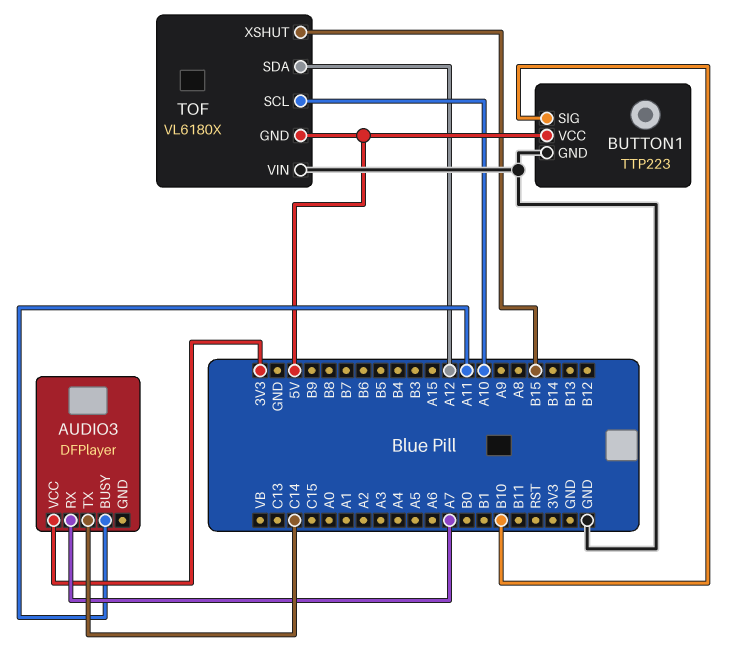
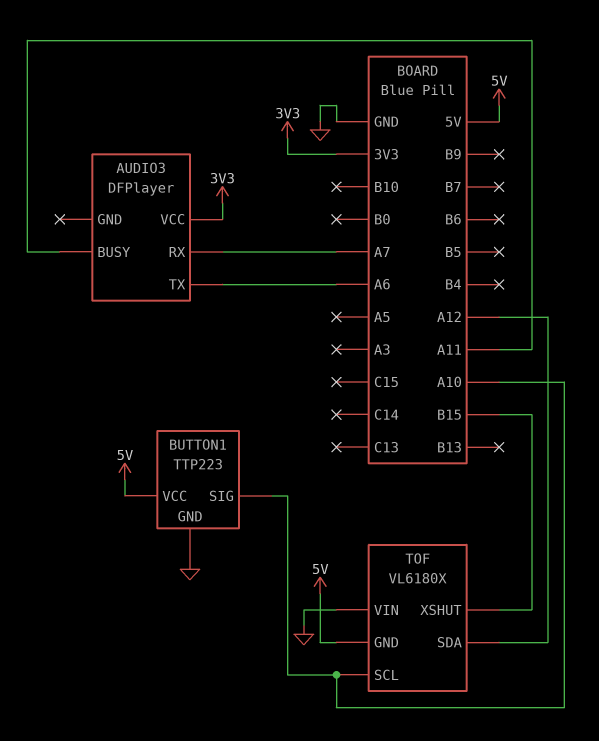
AUDIO3 pin TX: C14 -> A6
BUTTON1 pin SIG: B10 -> A10

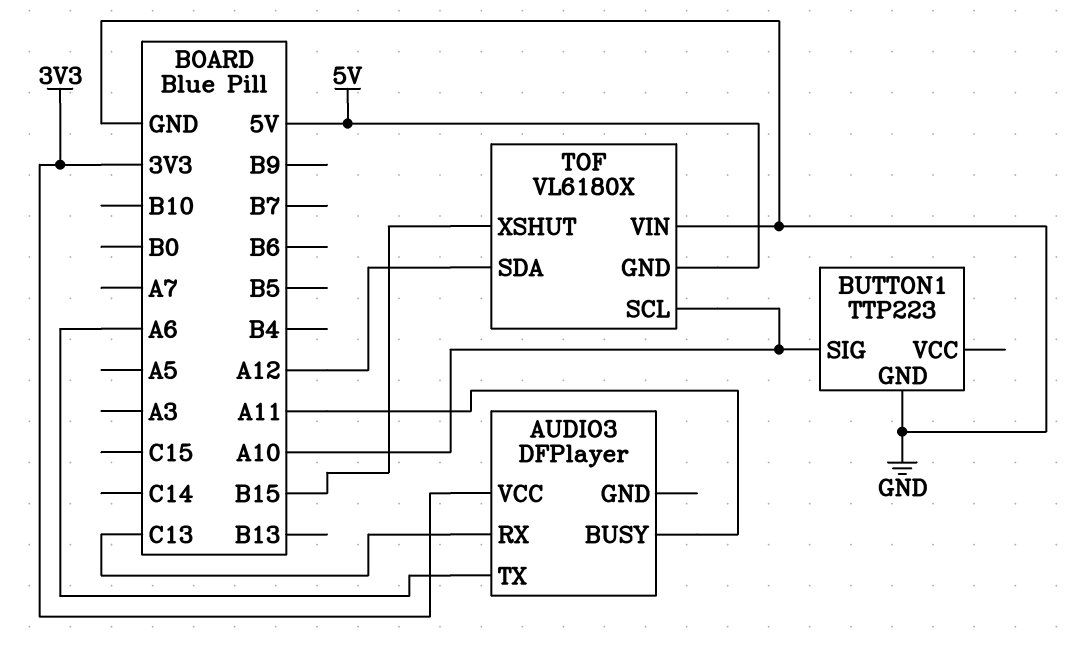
AUDIO3 pin RX: A7 -> C13
BUTTON1 pin VCC: 5V -> none

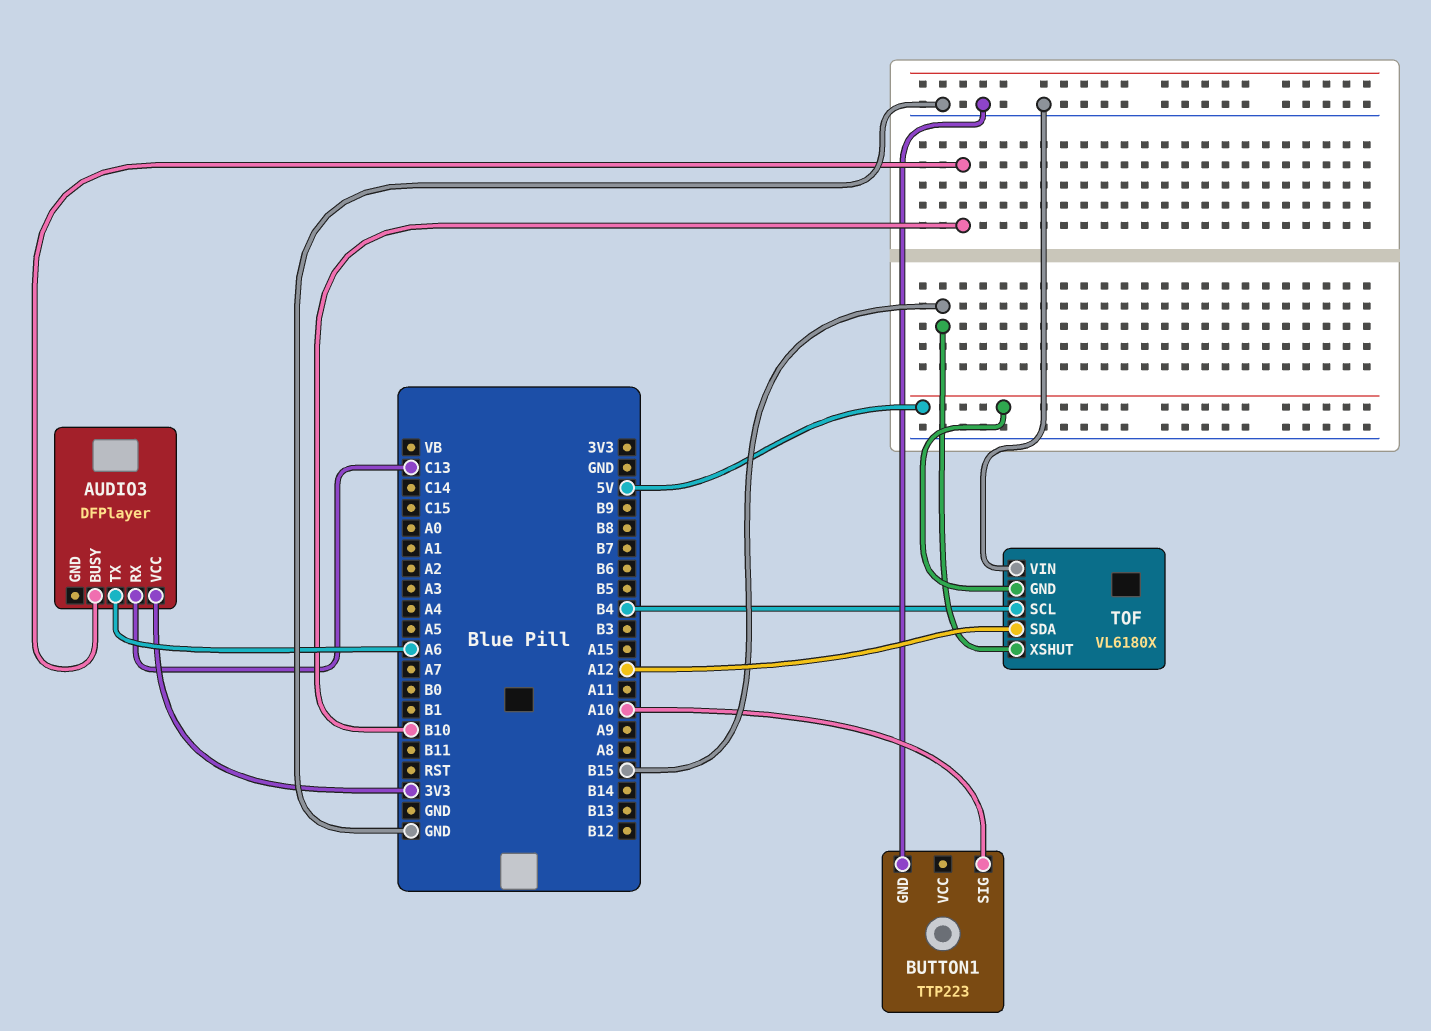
AUDIO3 pin BUSY: A11 -> B10
TOF pin SCL: A10 -> B4

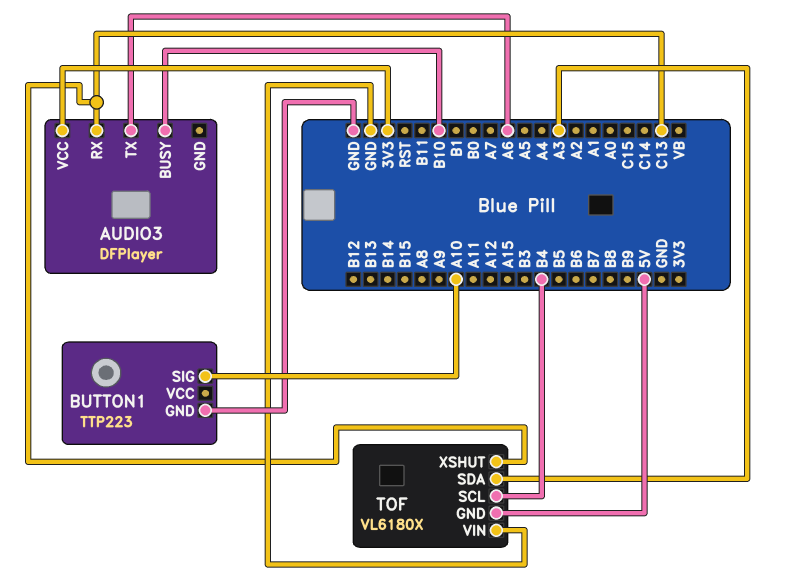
TOF pin SDA: A12 -> A3
TOF pin XSHUT: B15 -> C13

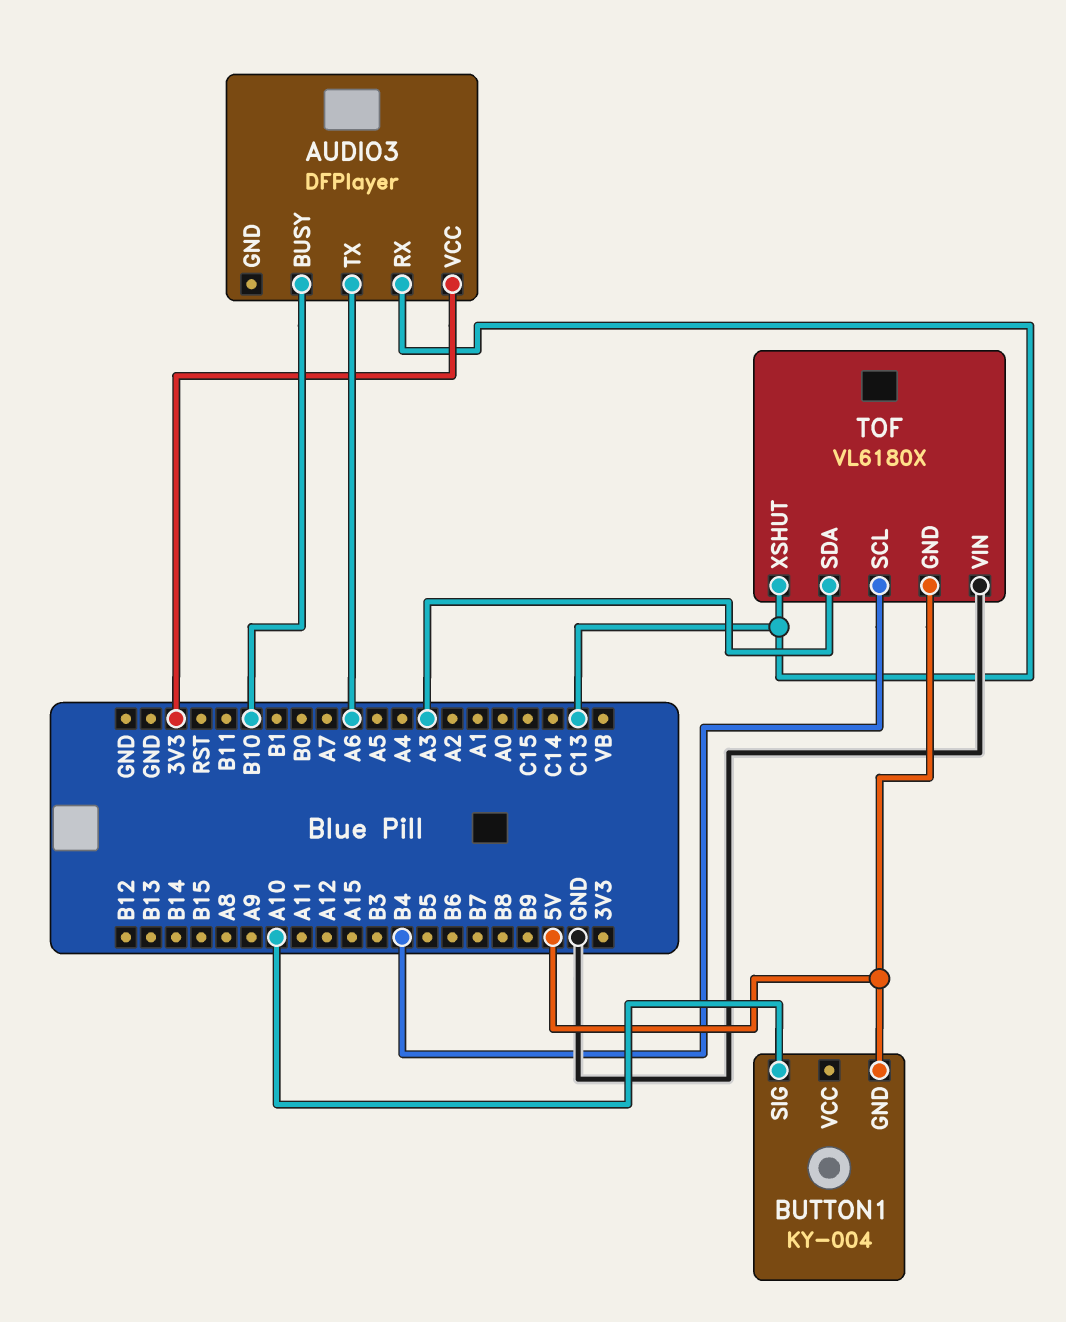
BUTTON1: TTP223 -> KY-004
BUTTON1 pin GND: GND -> 5V

